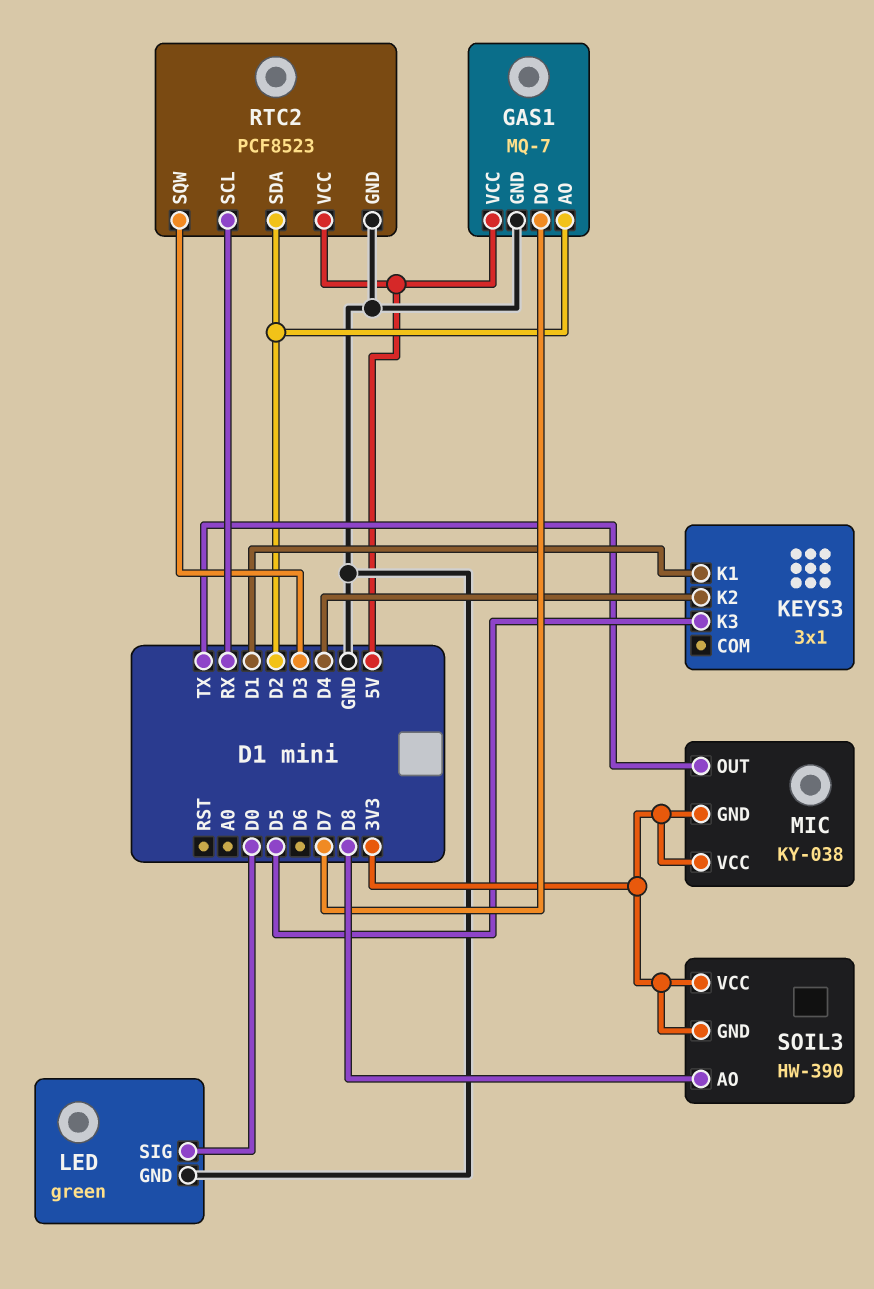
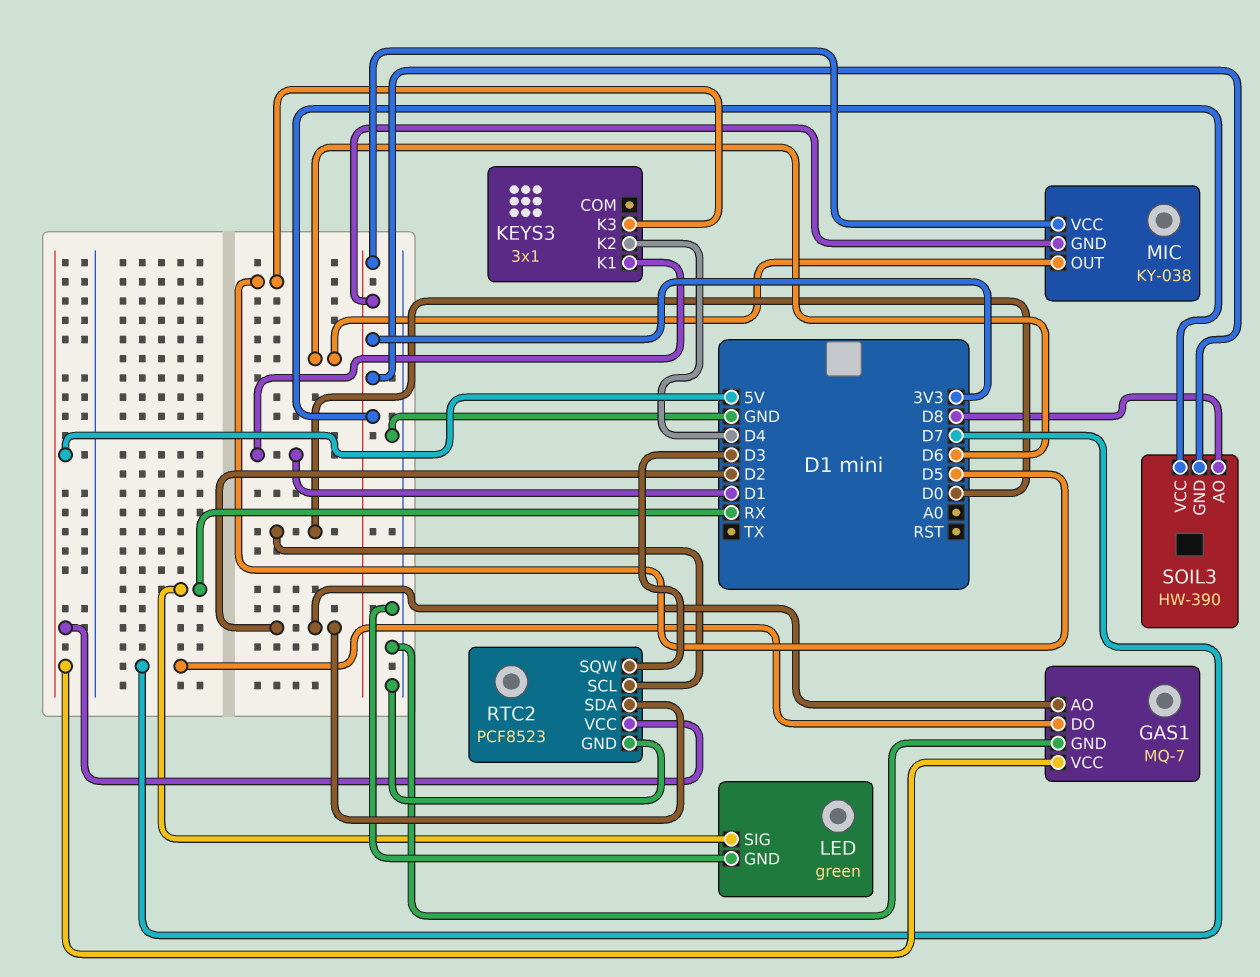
LED pin SIG: D0 -> RX
MIC pin OUT: TX -> D6
RTC2 pin SCL: RX -> D0

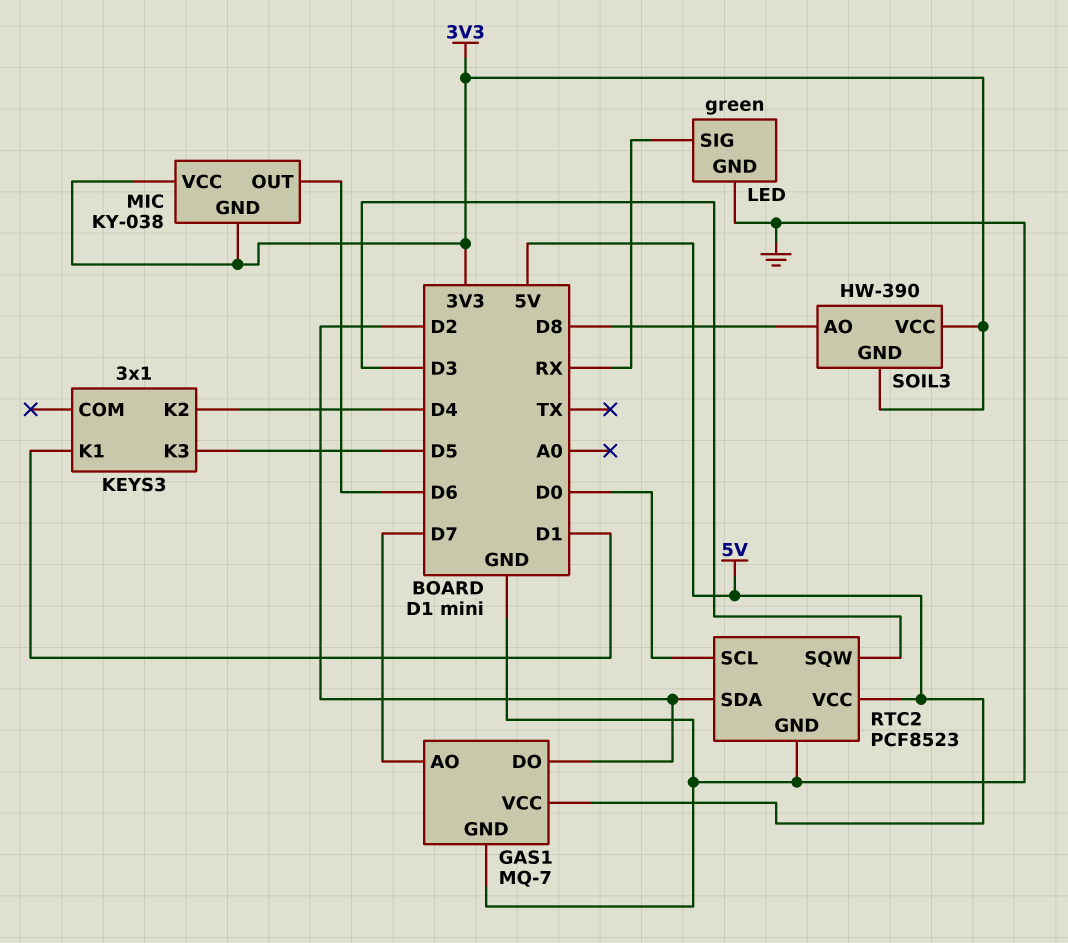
GAS1 pin AO: D2 -> D7
GAS1 pin DO: D7 -> D2

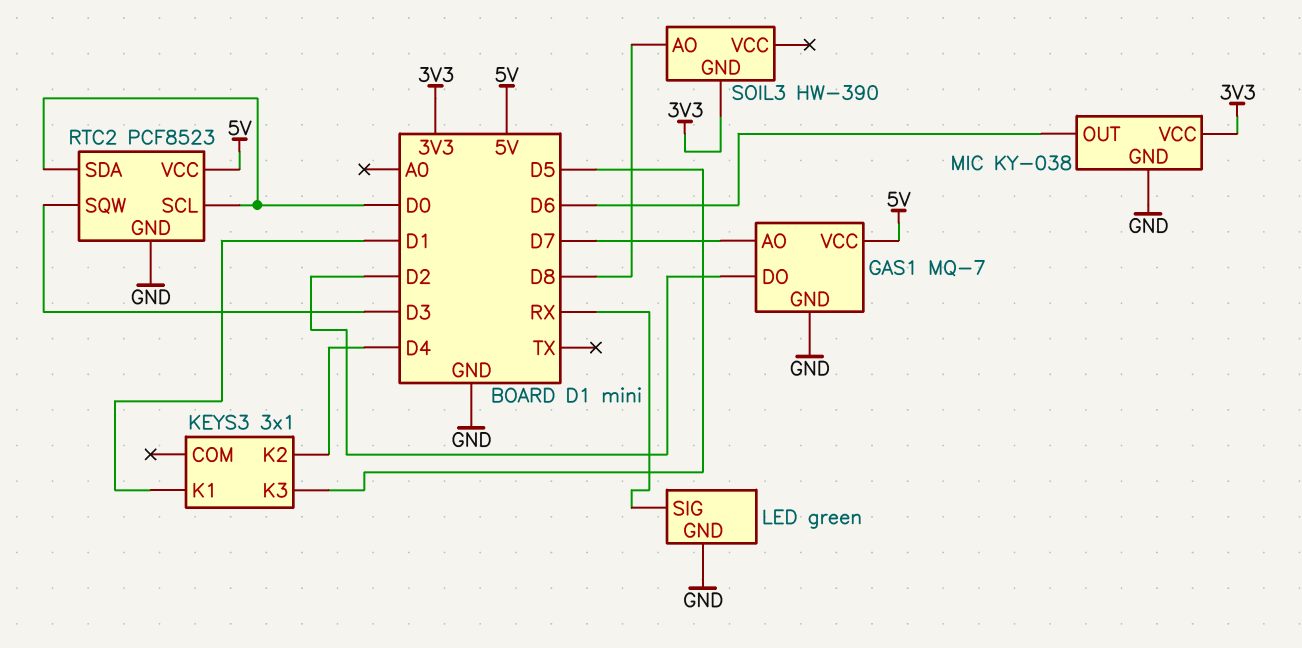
MIC pin GND: 3V3 -> GND
RTC2 pin SDA: D2 -> D0
SOIL3 pin VCC: 3V3 -> none

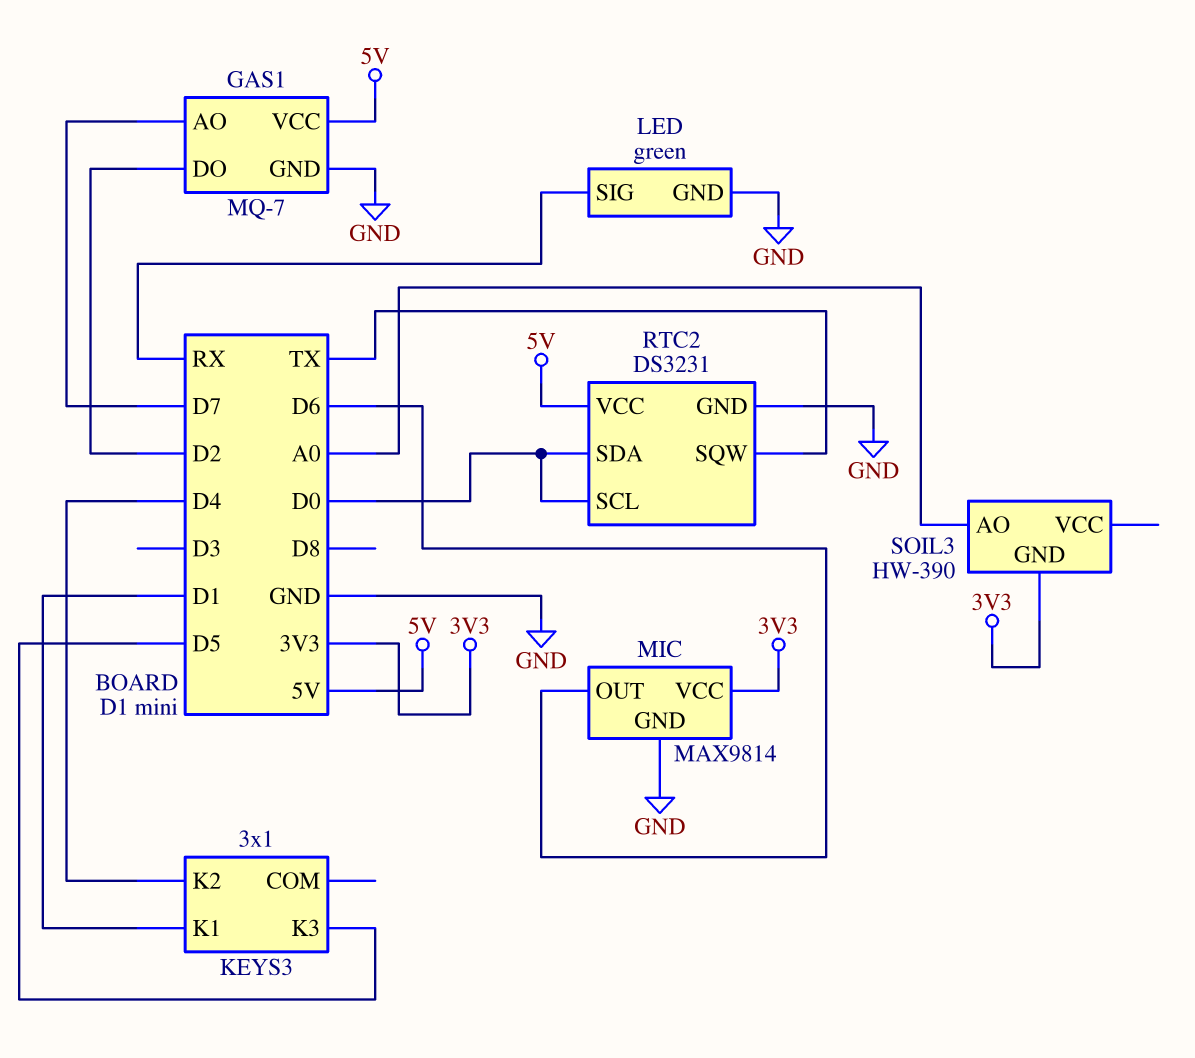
MIC: KY-038 -> MAX9814
RTC2: PCF8523 -> DS3231
RTC2 pin SQW: D3 -> TX
SOIL3 pin AO: D8 -> A0

